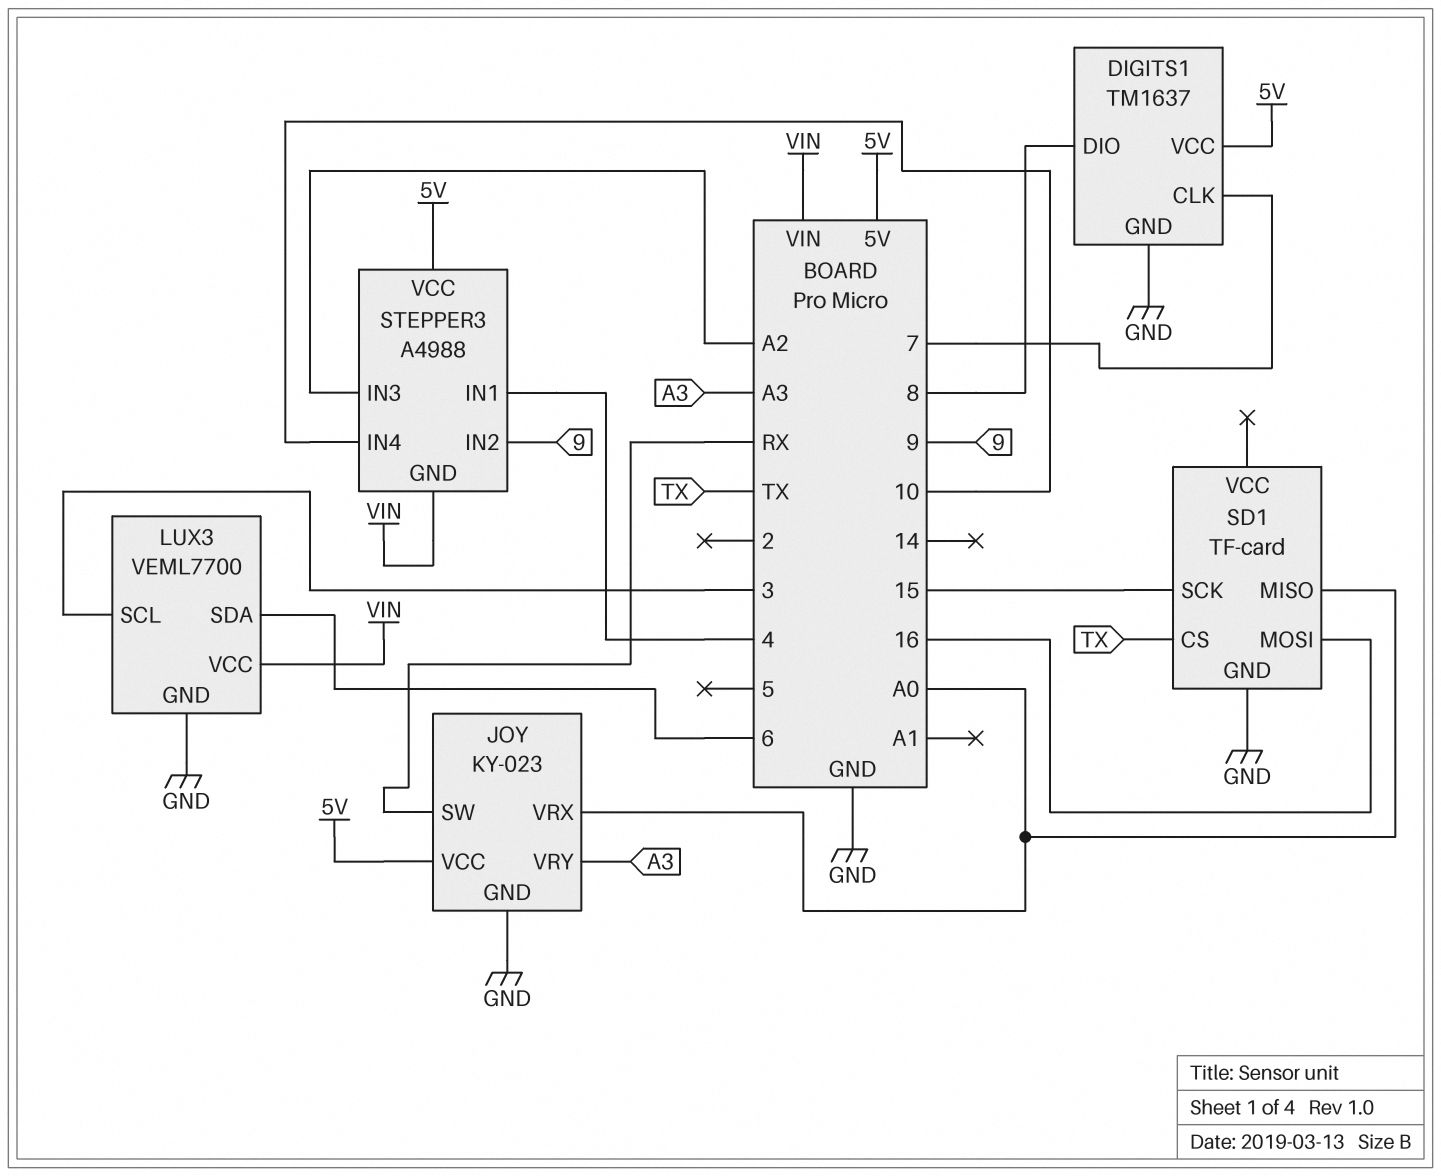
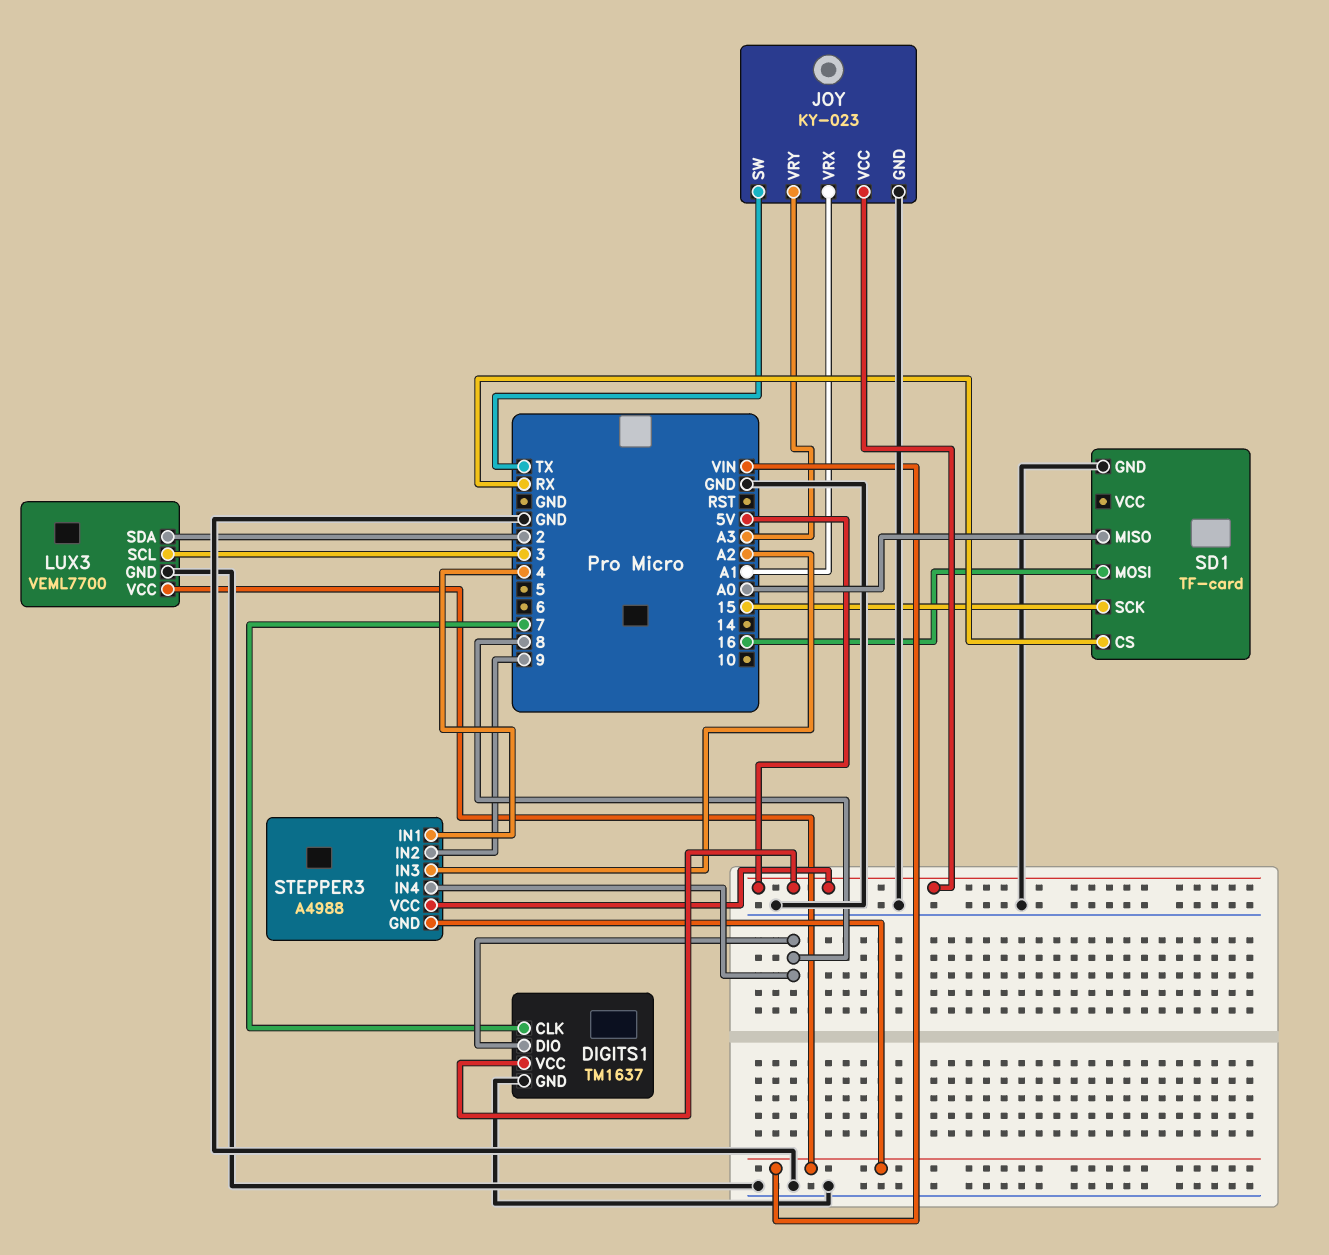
JOY pin SW: RX -> TX
JOY pin VRX: A0 -> A1
LUX3 pin SDA: 6 -> 2
SD1 pin CS: TX -> RX
STEPPER3 pin IN4: 10 -> 8

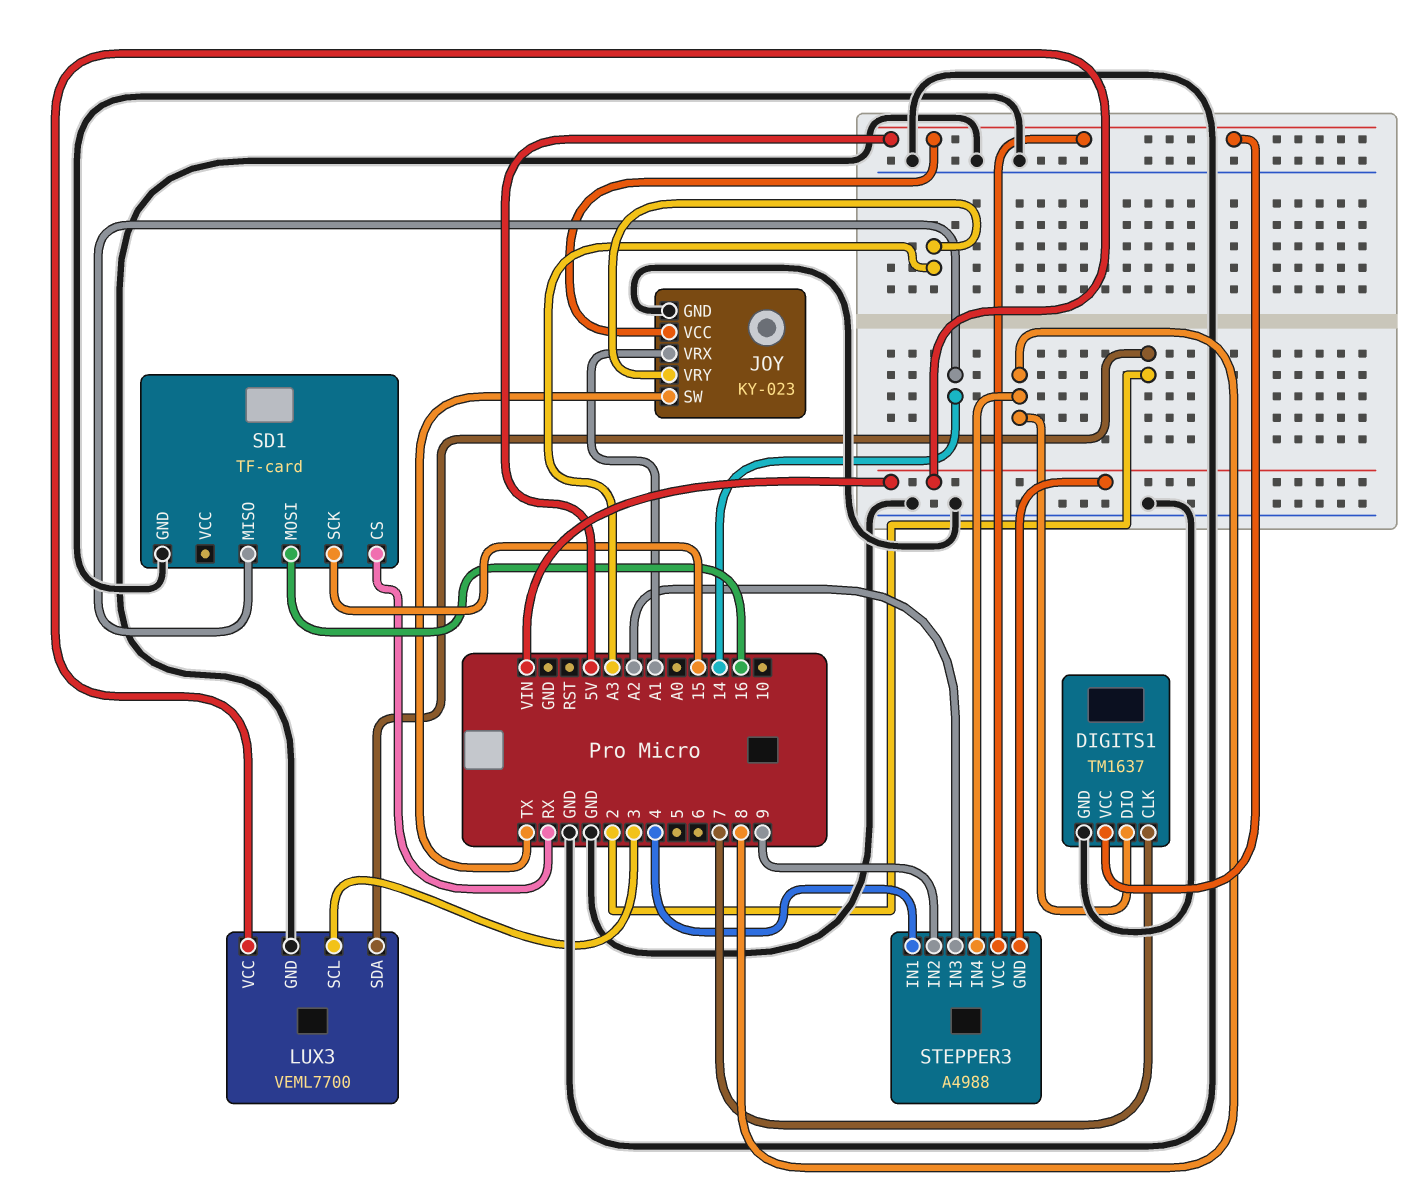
SD1 pin MISO: A0 -> 14

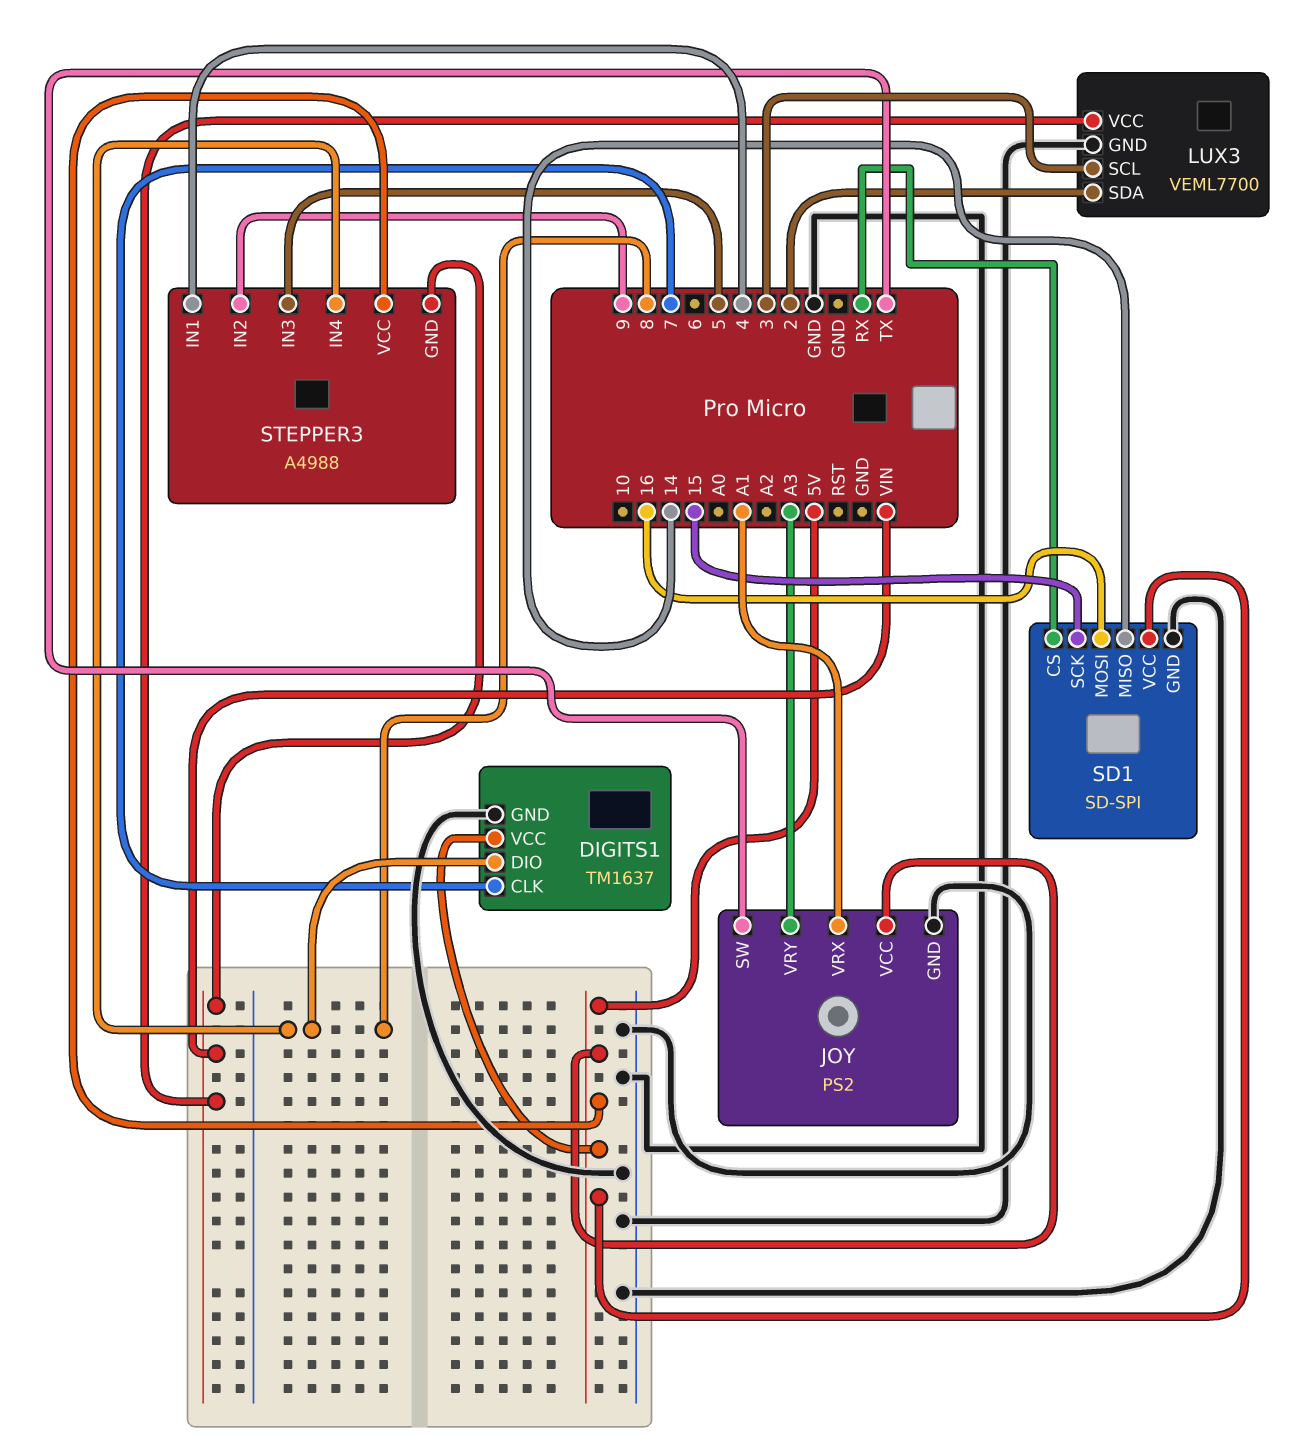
JOY: KY-023 -> PS2
SD1: TF-card -> SD-SPI
SD1 pin VCC: none -> 5V
STEPPER3 pin IN3: A2 -> 5

